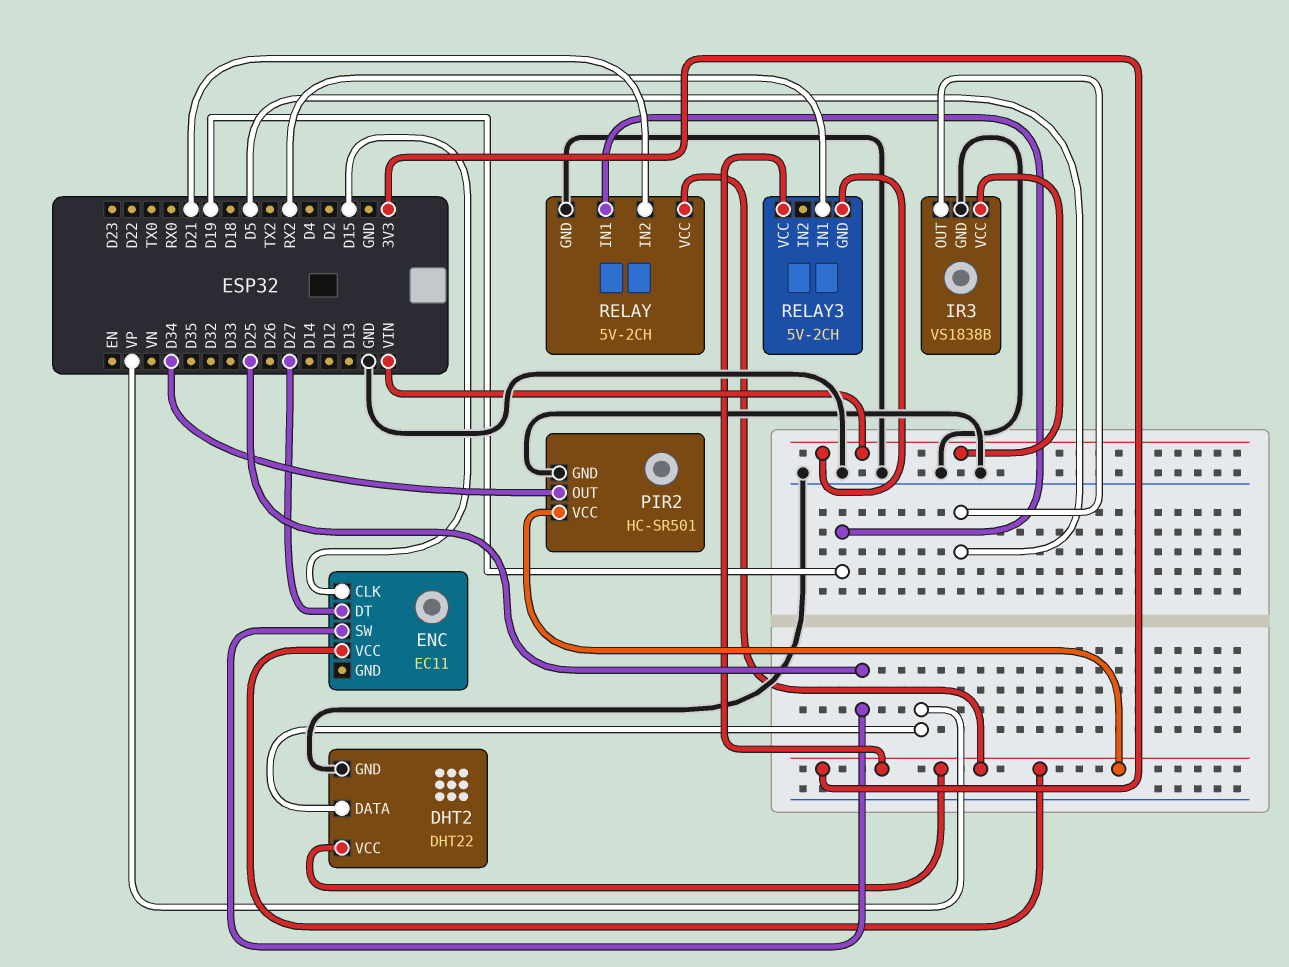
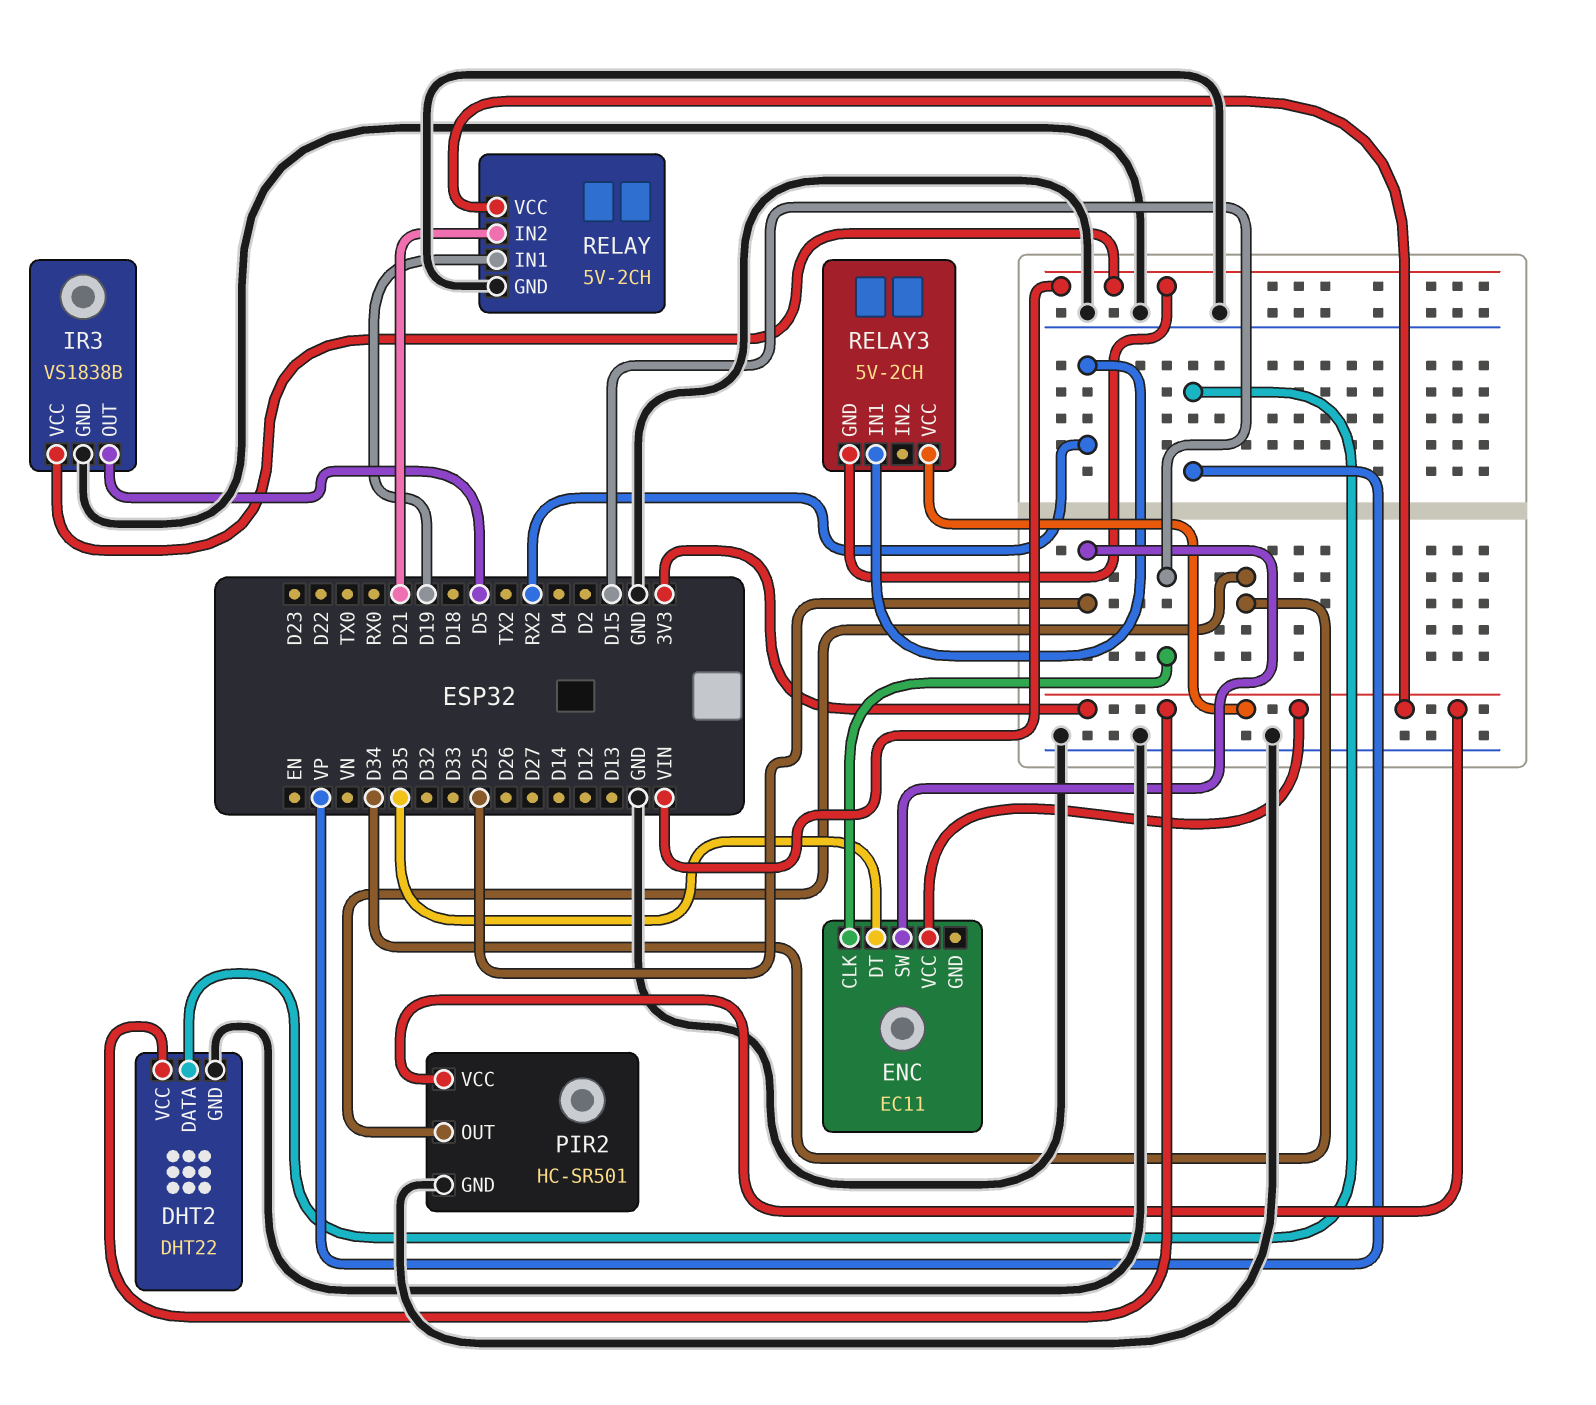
ENC pin DT: D27 -> D35

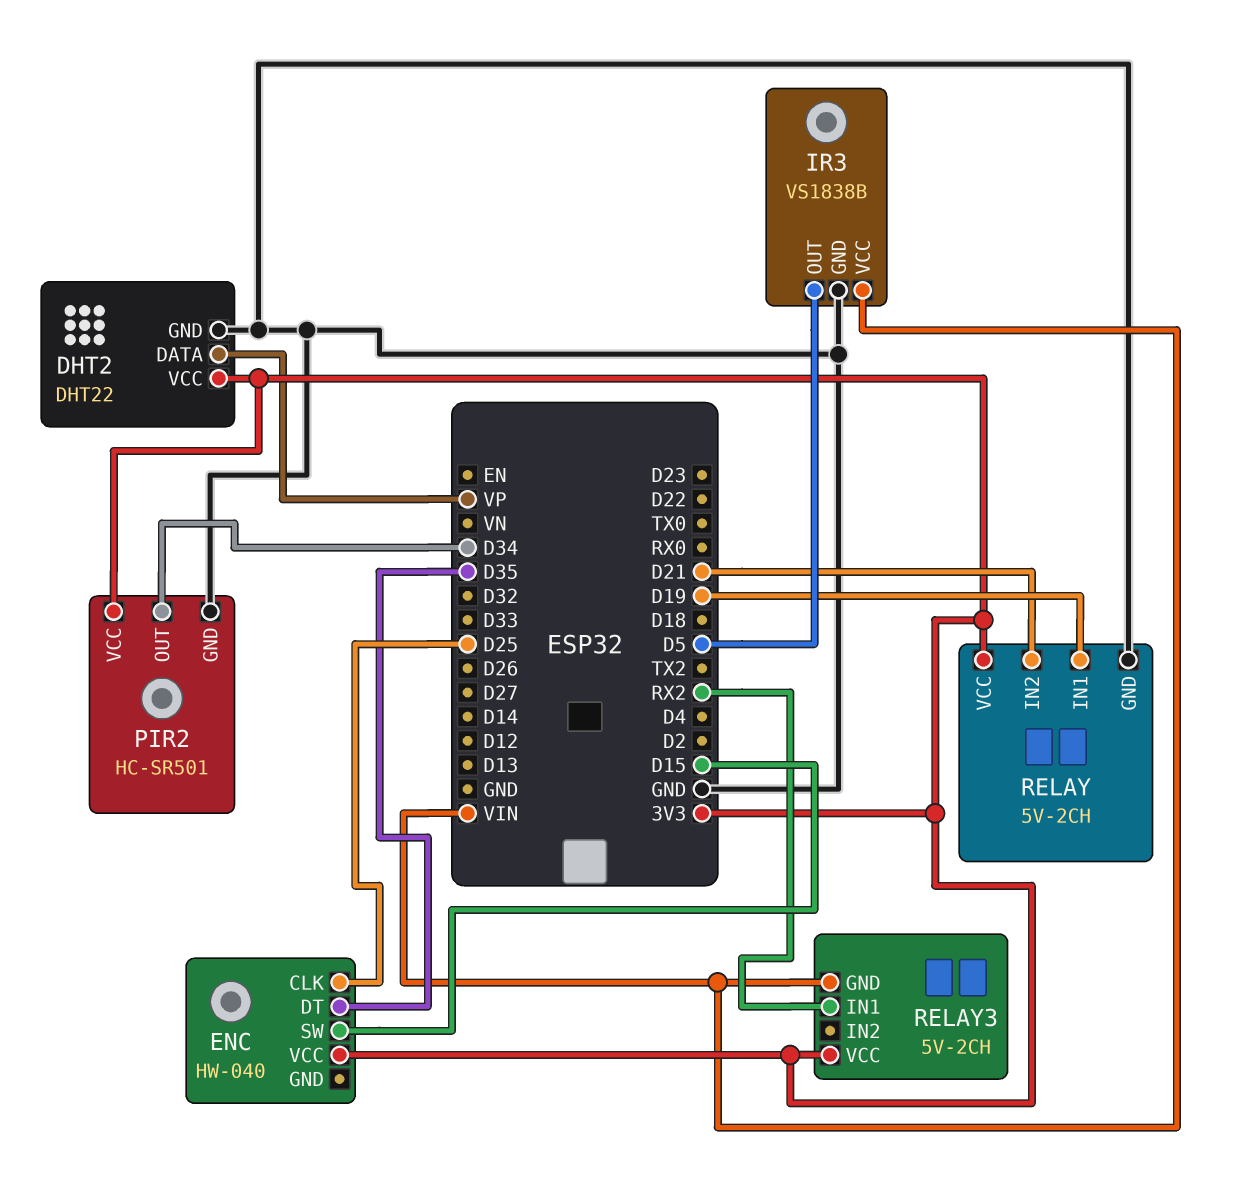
ENC: EC11 -> HW-040
ENC pin CLK: D15 -> D25
ENC pin SW: D25 -> D15

